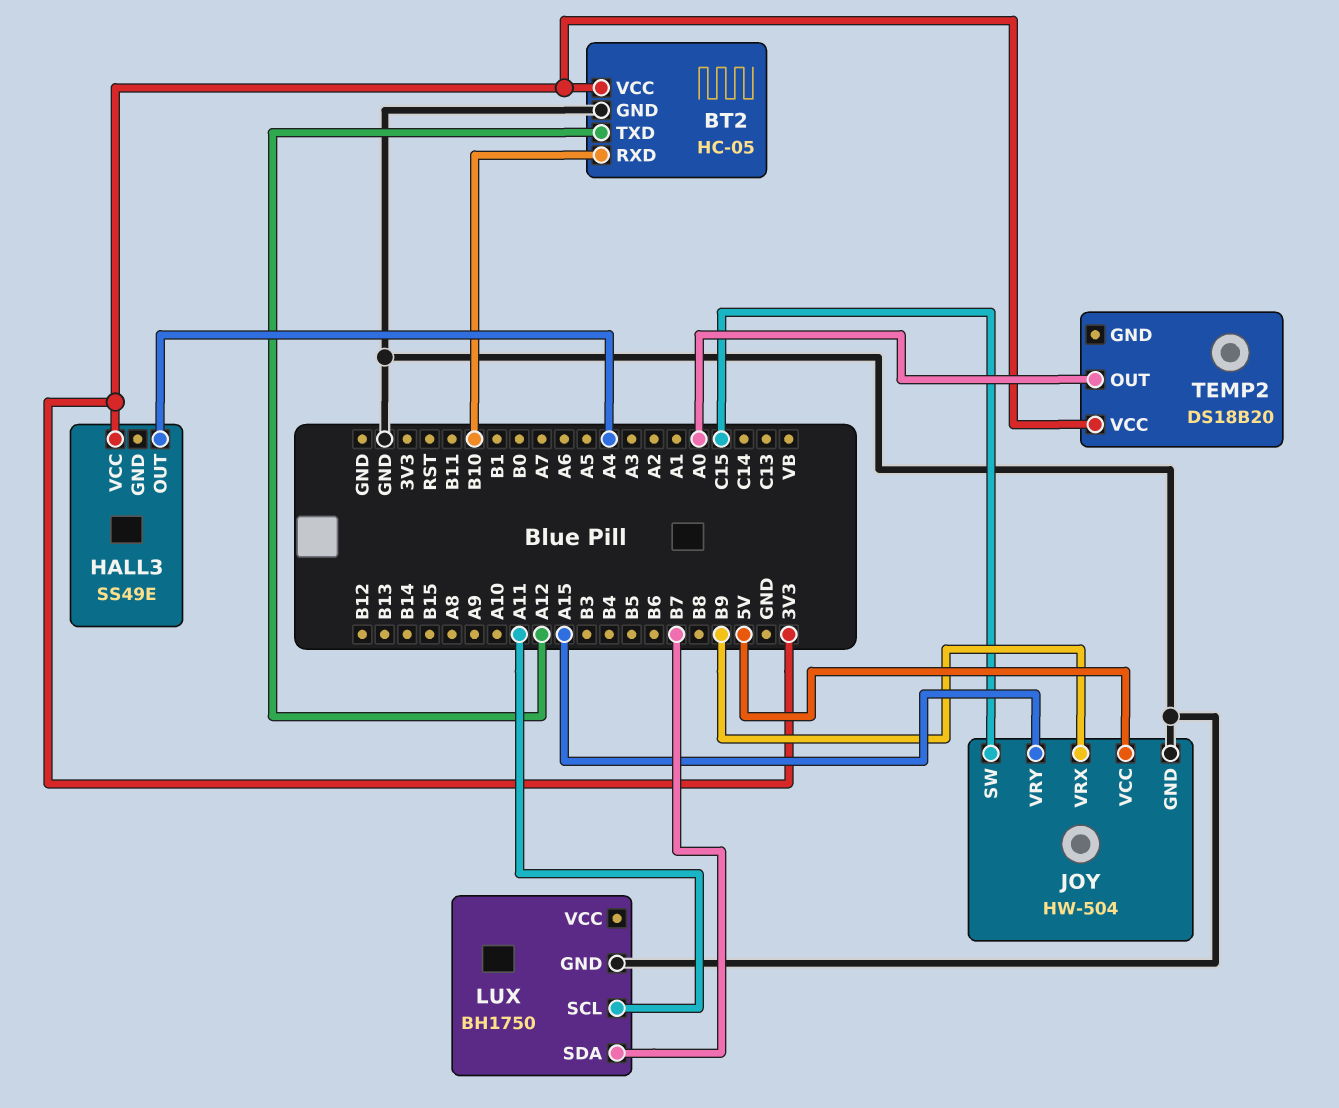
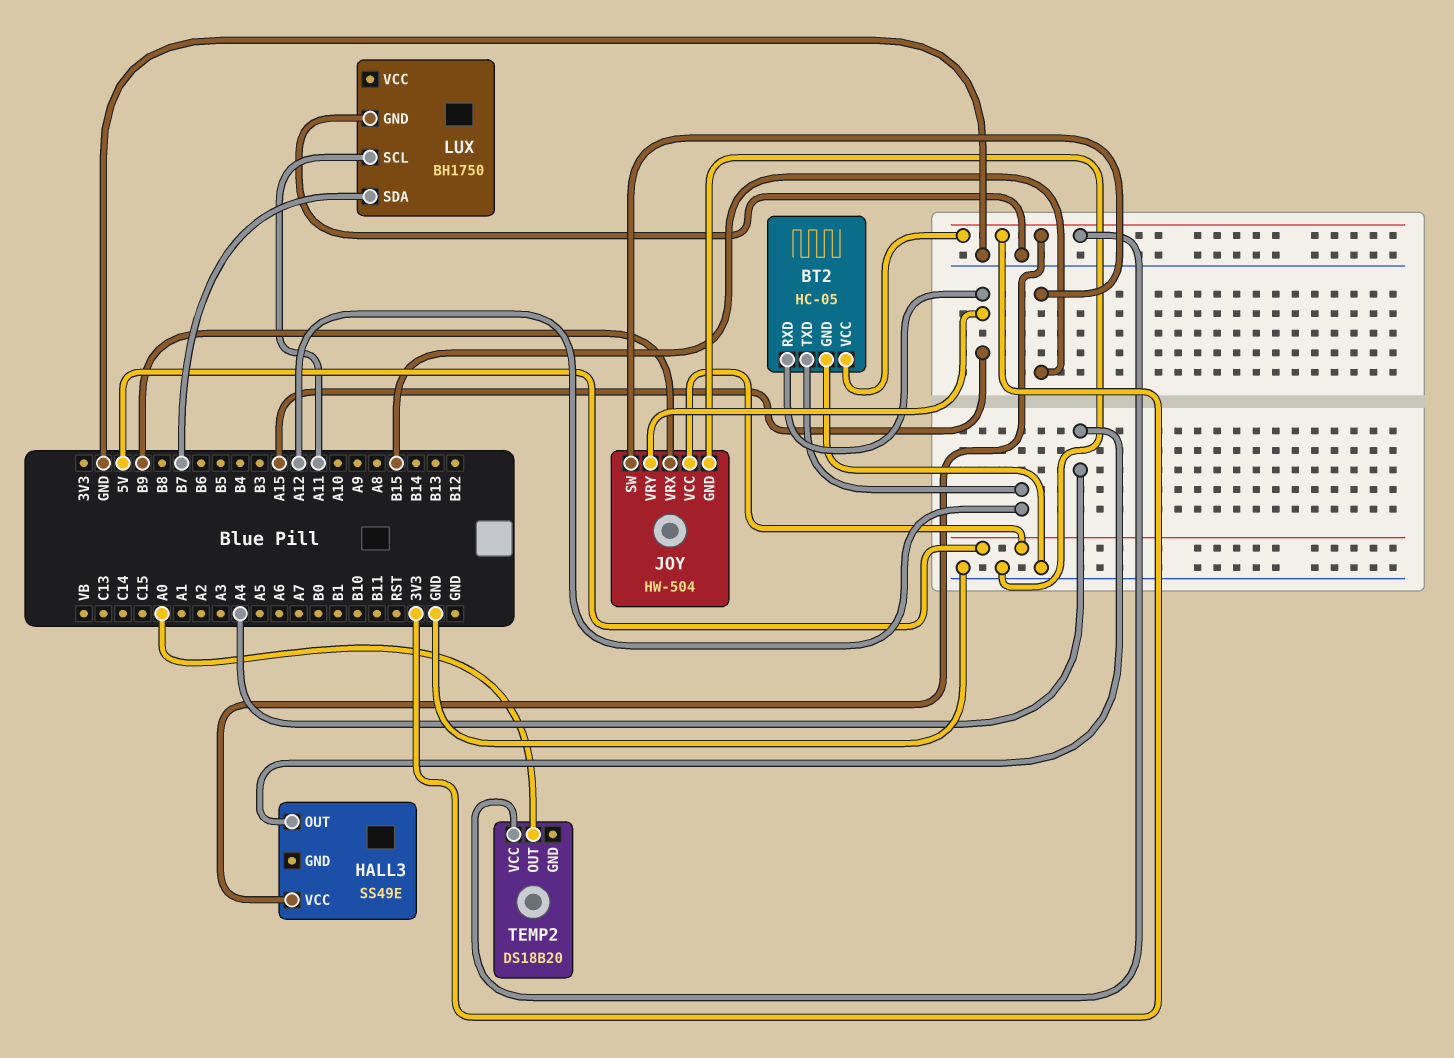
BT2 pin RXD: B10 -> A15
JOY pin SW: C15 -> B15

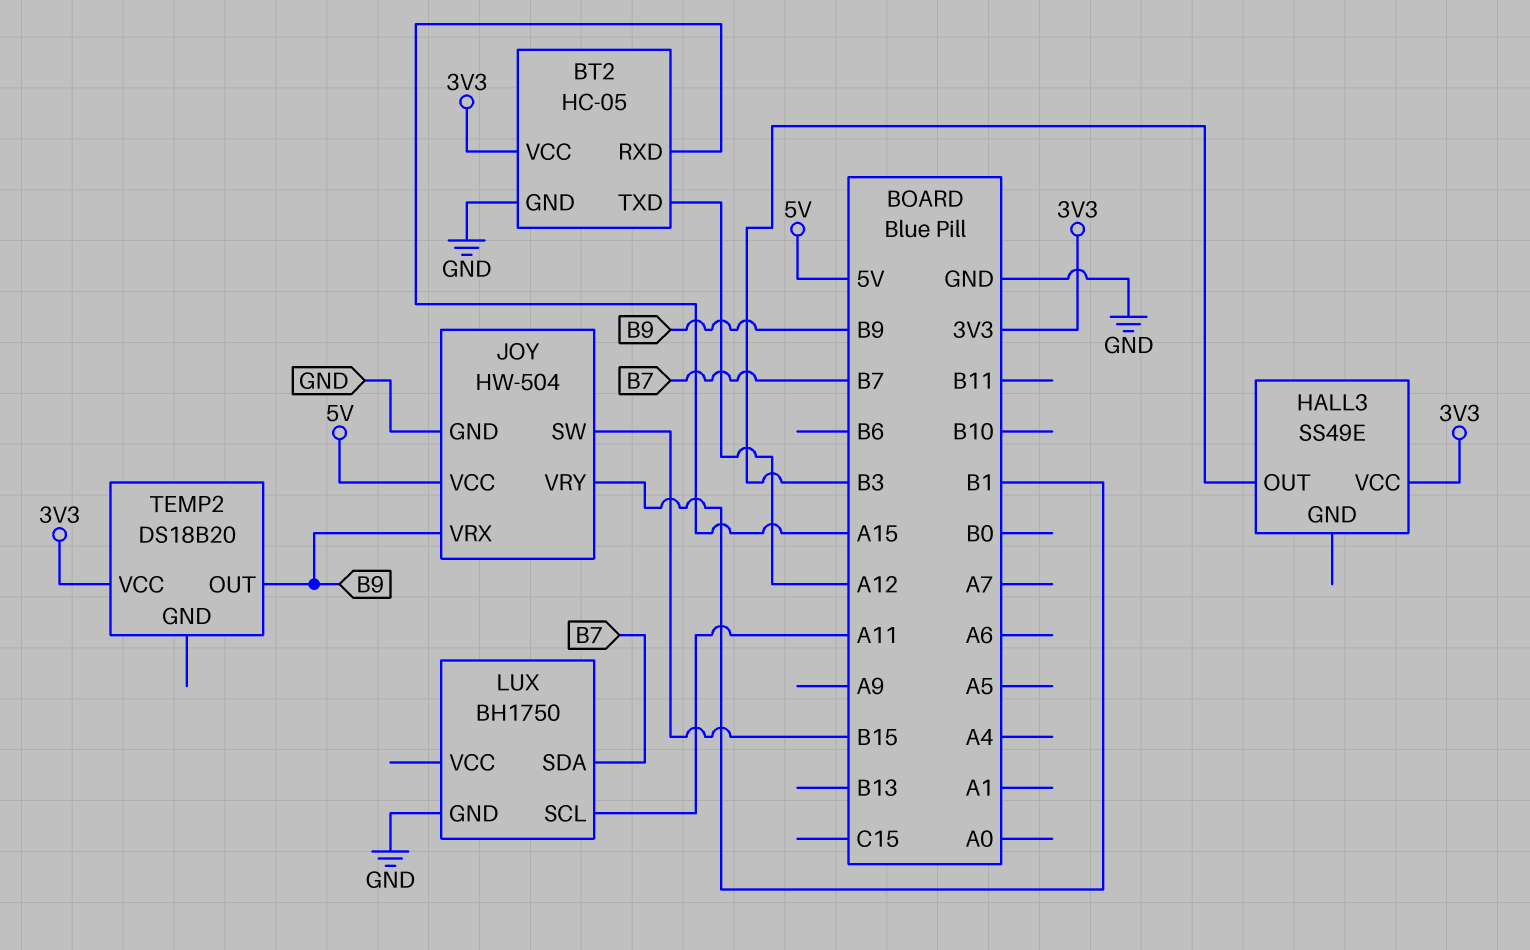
HALL3 pin OUT: A4 -> B3
JOY pin VRY: A15 -> B1
TEMP2 pin OUT: A0 -> B9

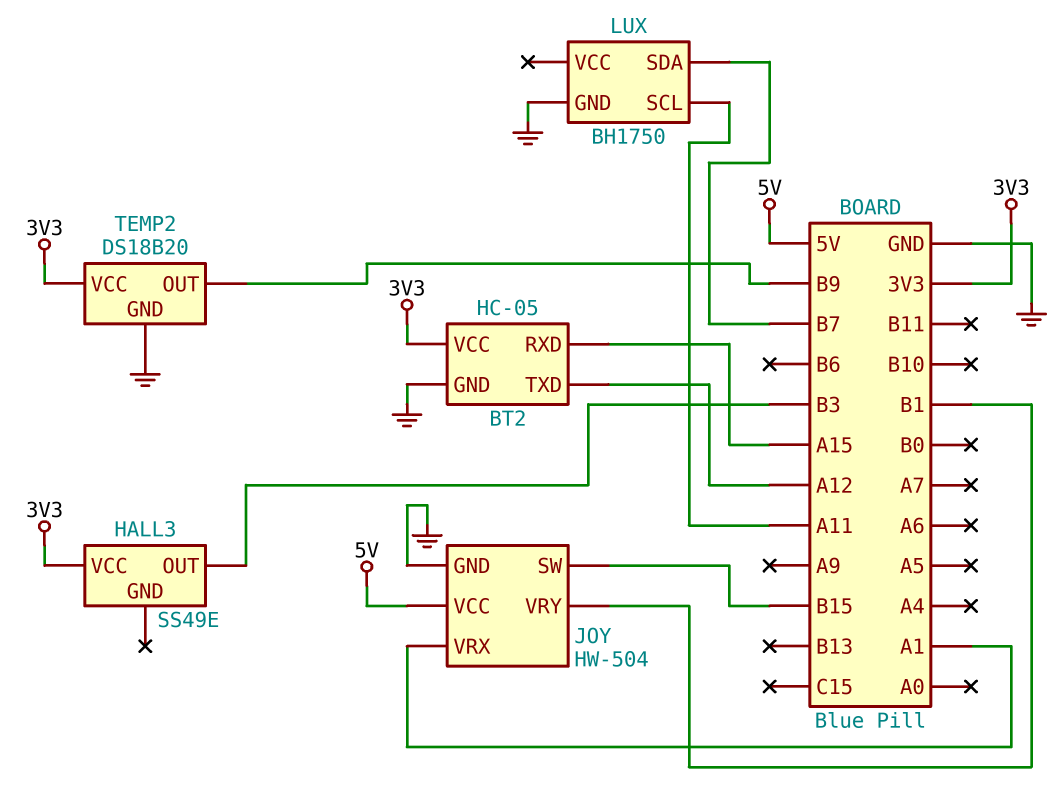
JOY pin VRX: B9 -> A1
TEMP2 pin GND: none -> GND

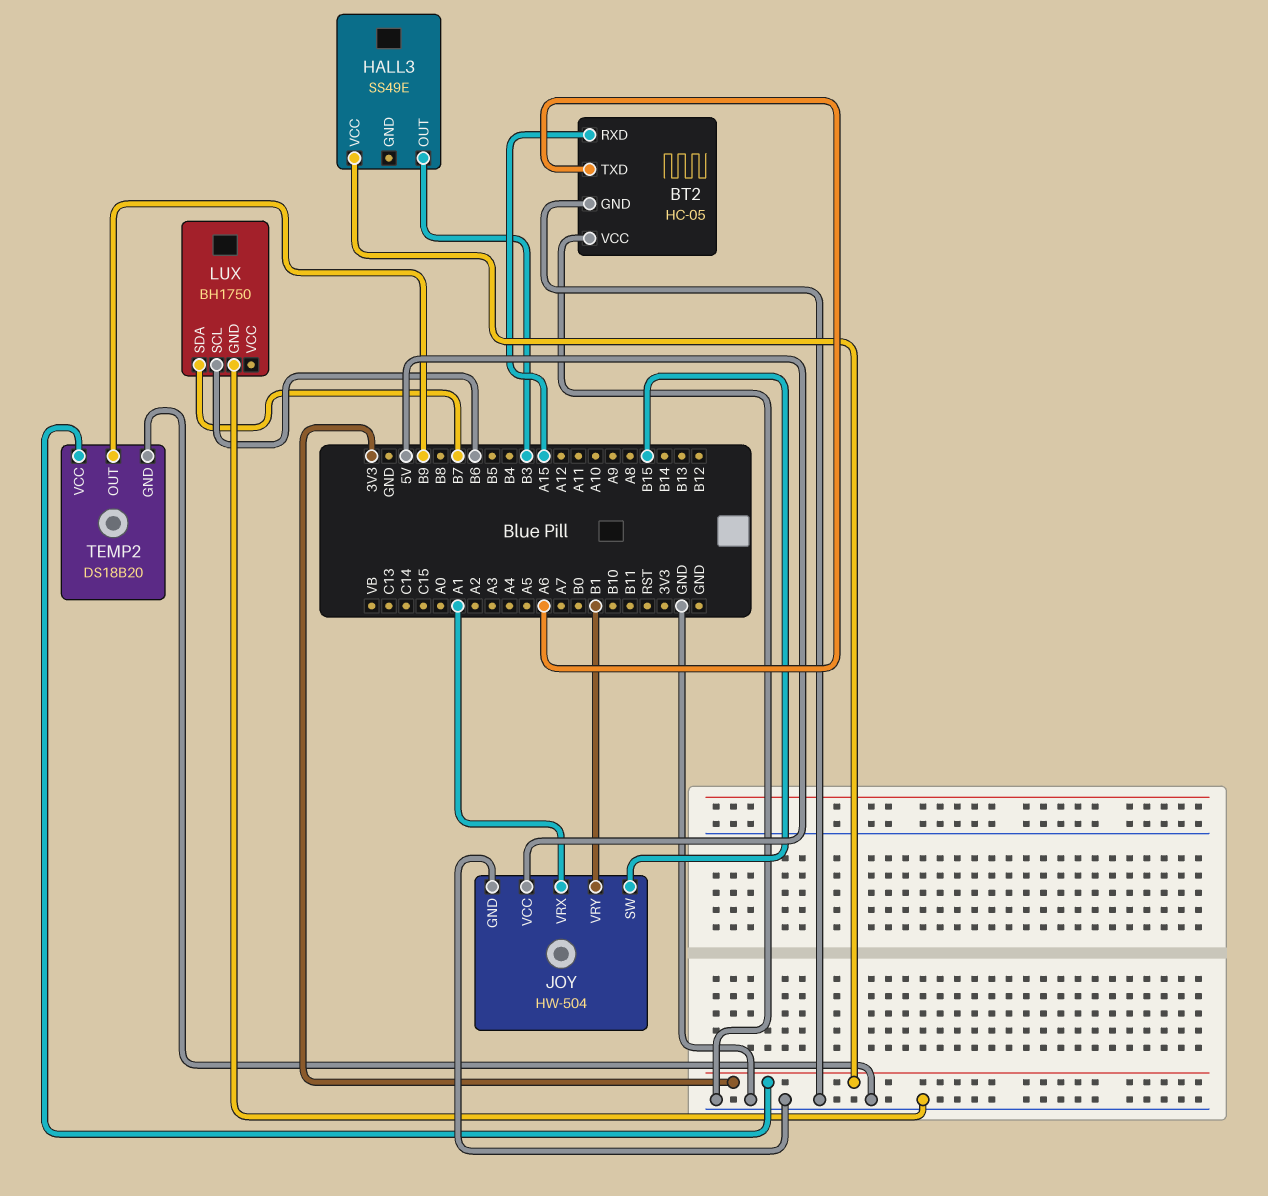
BT2 pin TXD: A12 -> A6
BT2 pin VCC: 3V3 -> GND
LUX pin SCL: A11 -> B6

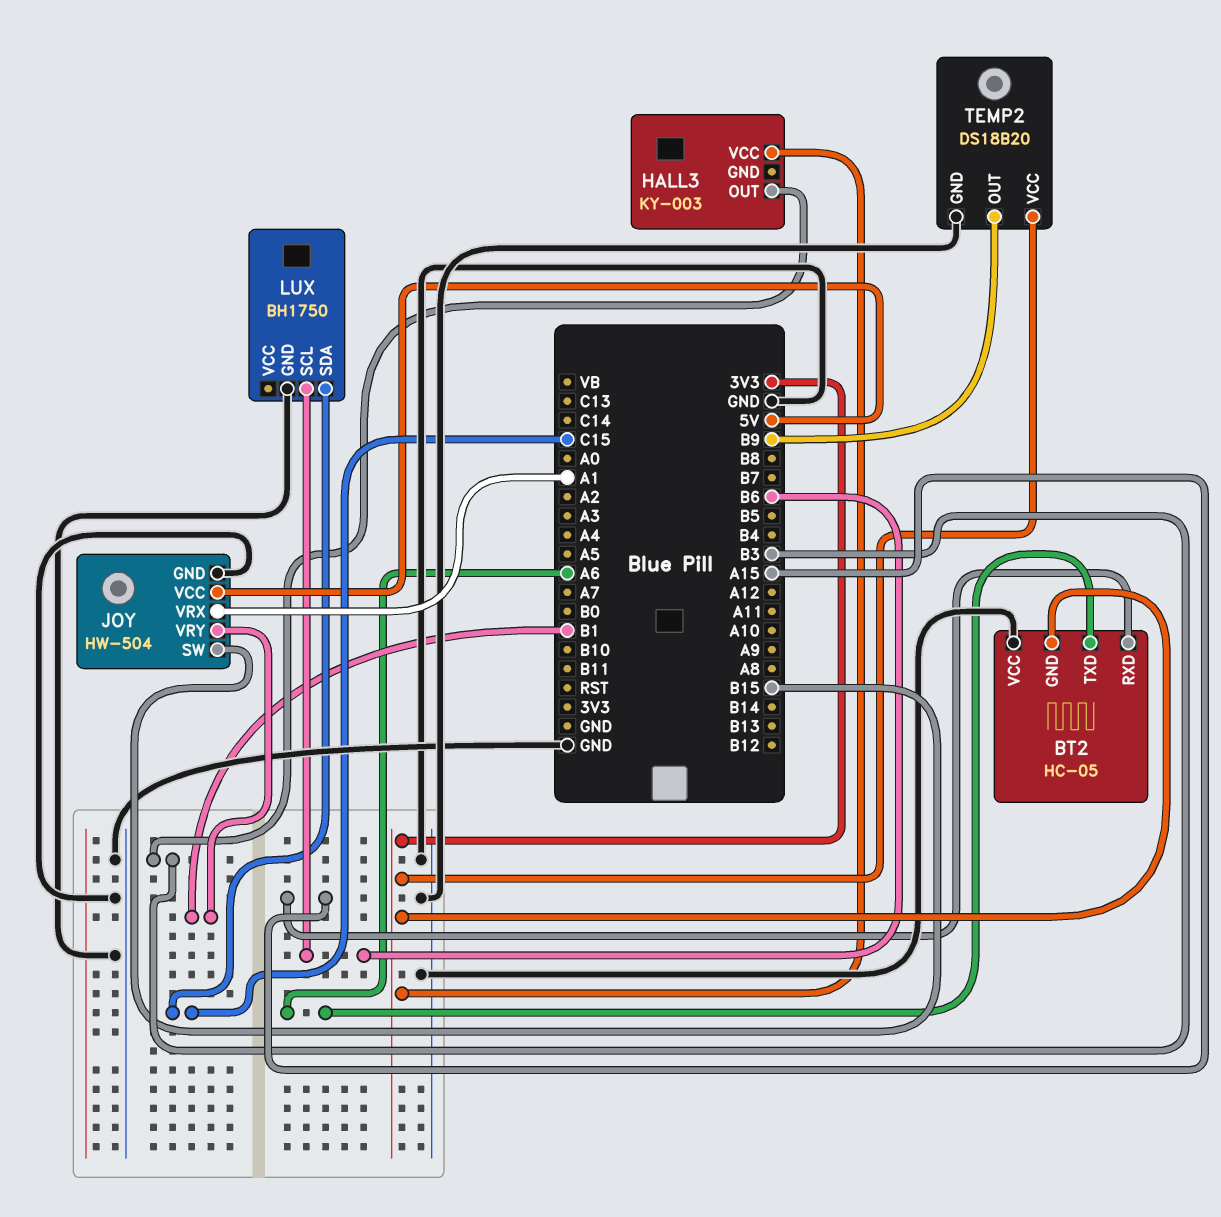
BT2 pin GND: GND -> 3V3
HALL3: SS49E -> KY-003
LUX pin SDA: B7 -> C15

